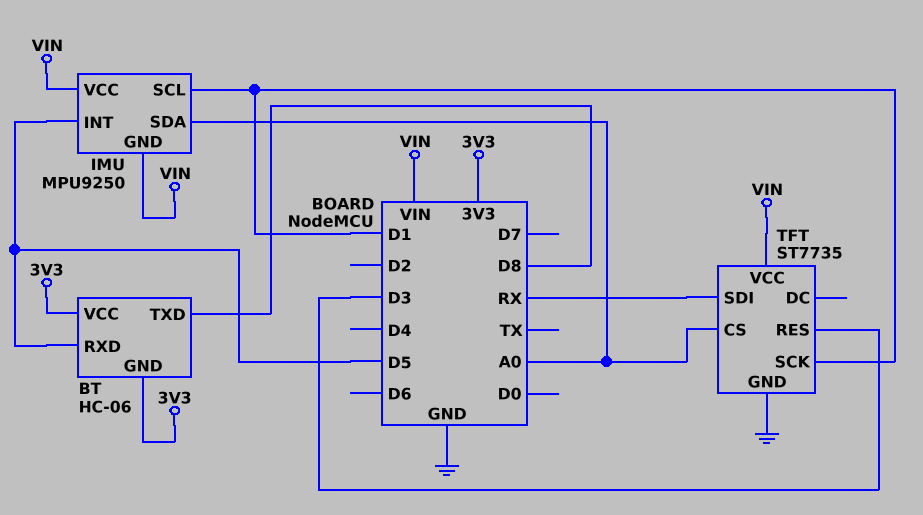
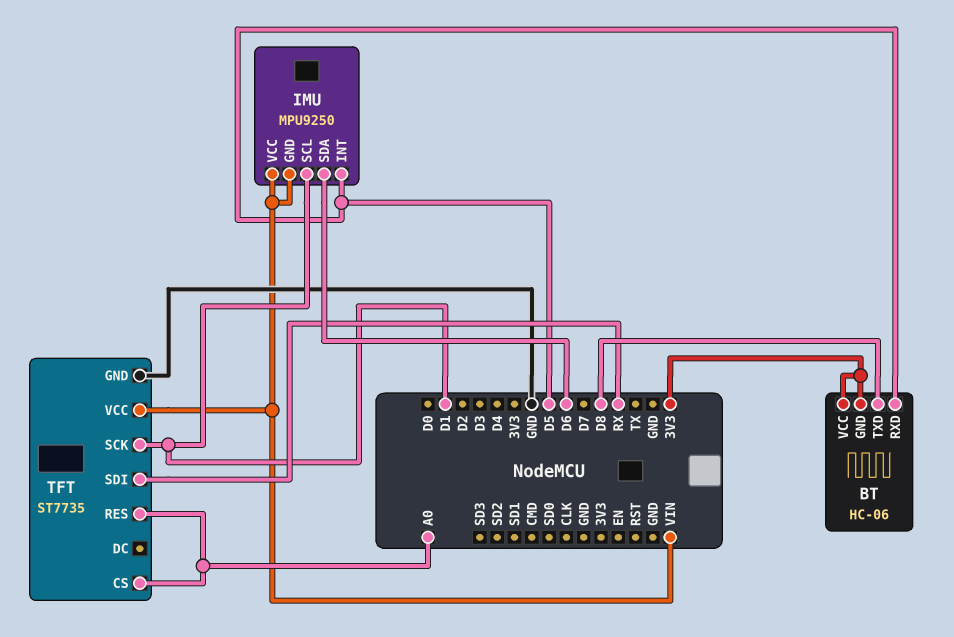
IMU pin SDA: A0 -> D6
TFT pin RES: D3 -> A0

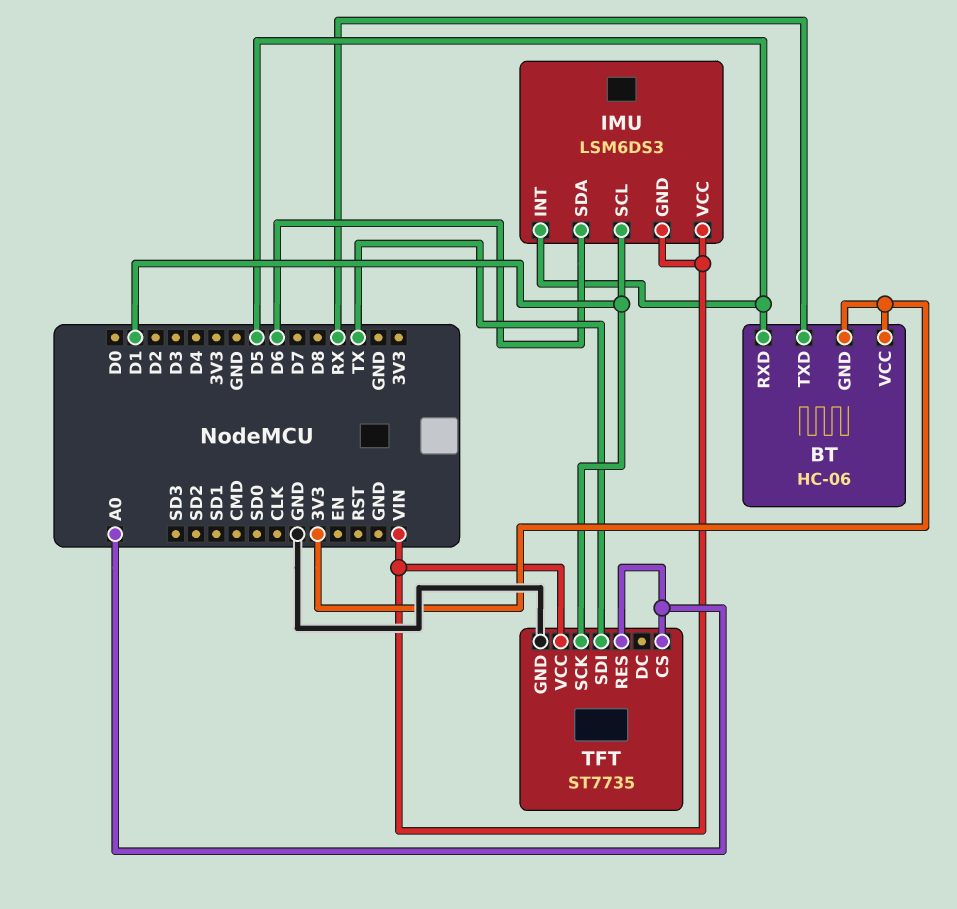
BT pin TXD: D8 -> RX
IMU: MPU9250 -> LSM6DS3
TFT pin SDI: RX -> TX

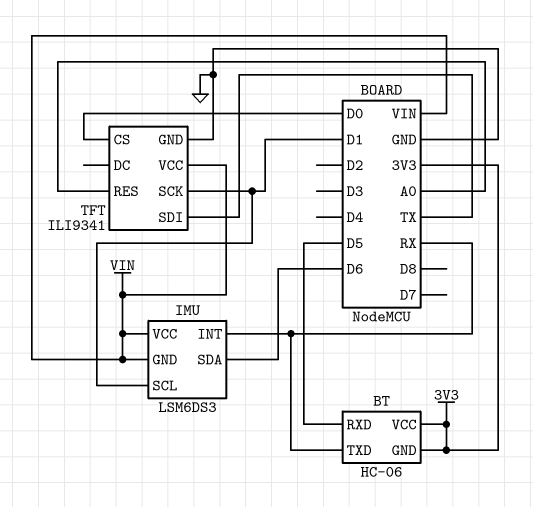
IMU pin INT: D5 -> RX
TFT: ST7735 -> ILI9341
TFT pin CS: A0 -> D0

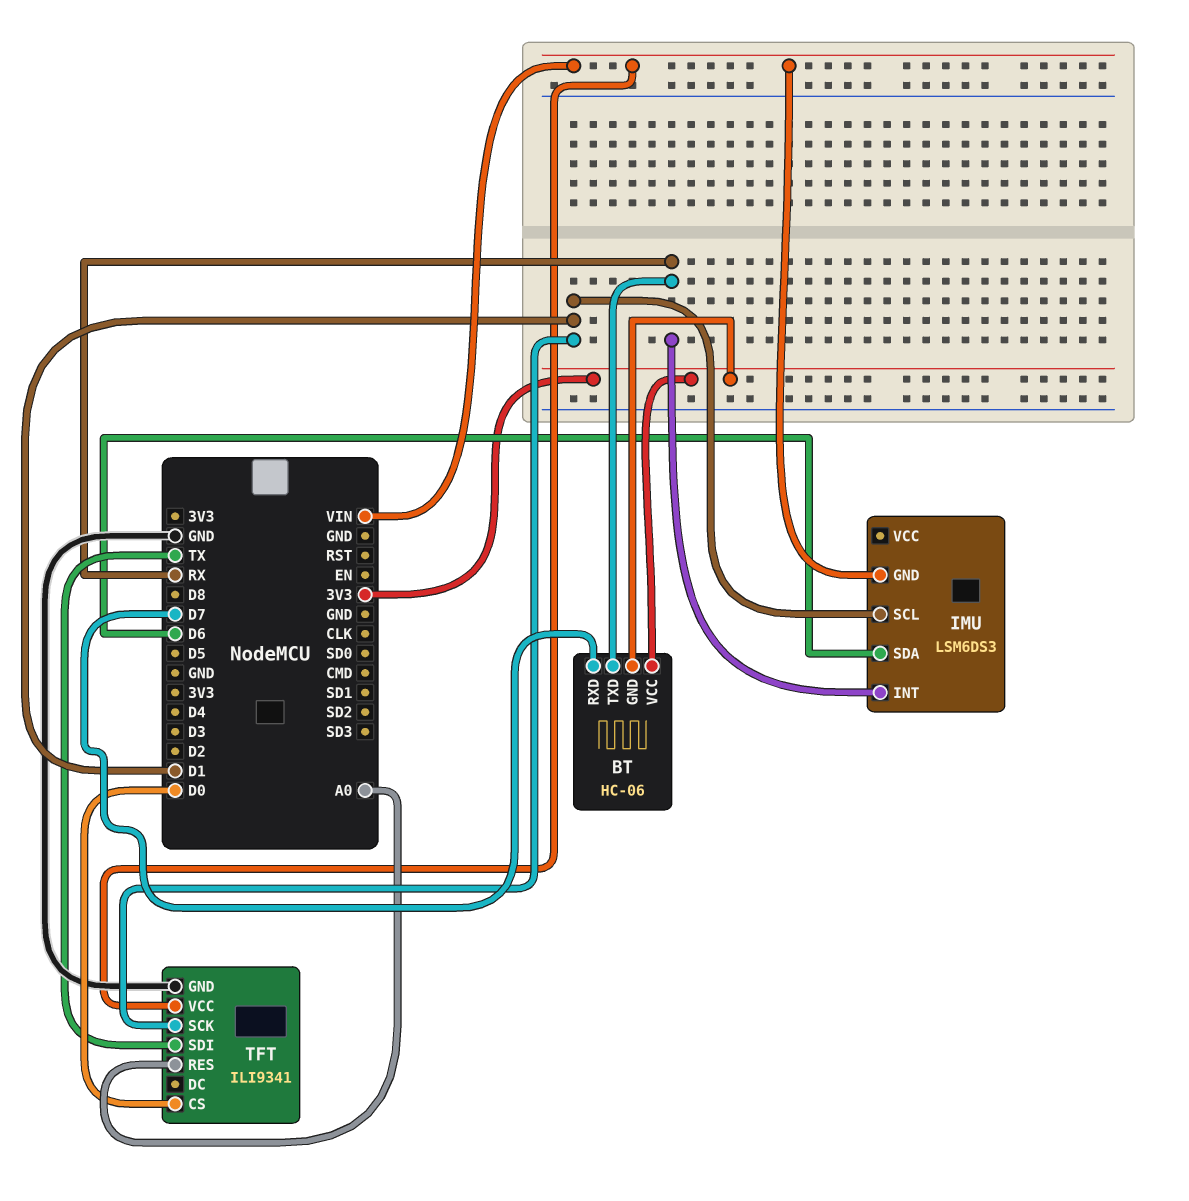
BT pin RXD: D5 -> D7
IMU pin VCC: VIN -> none

